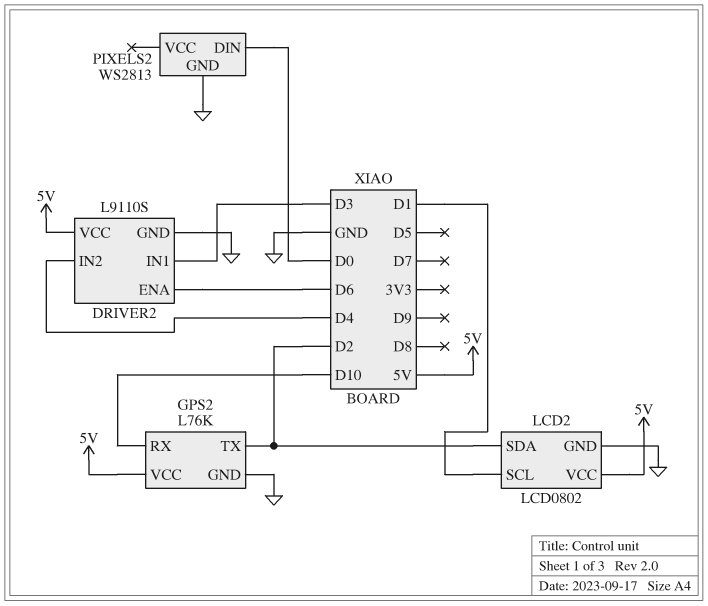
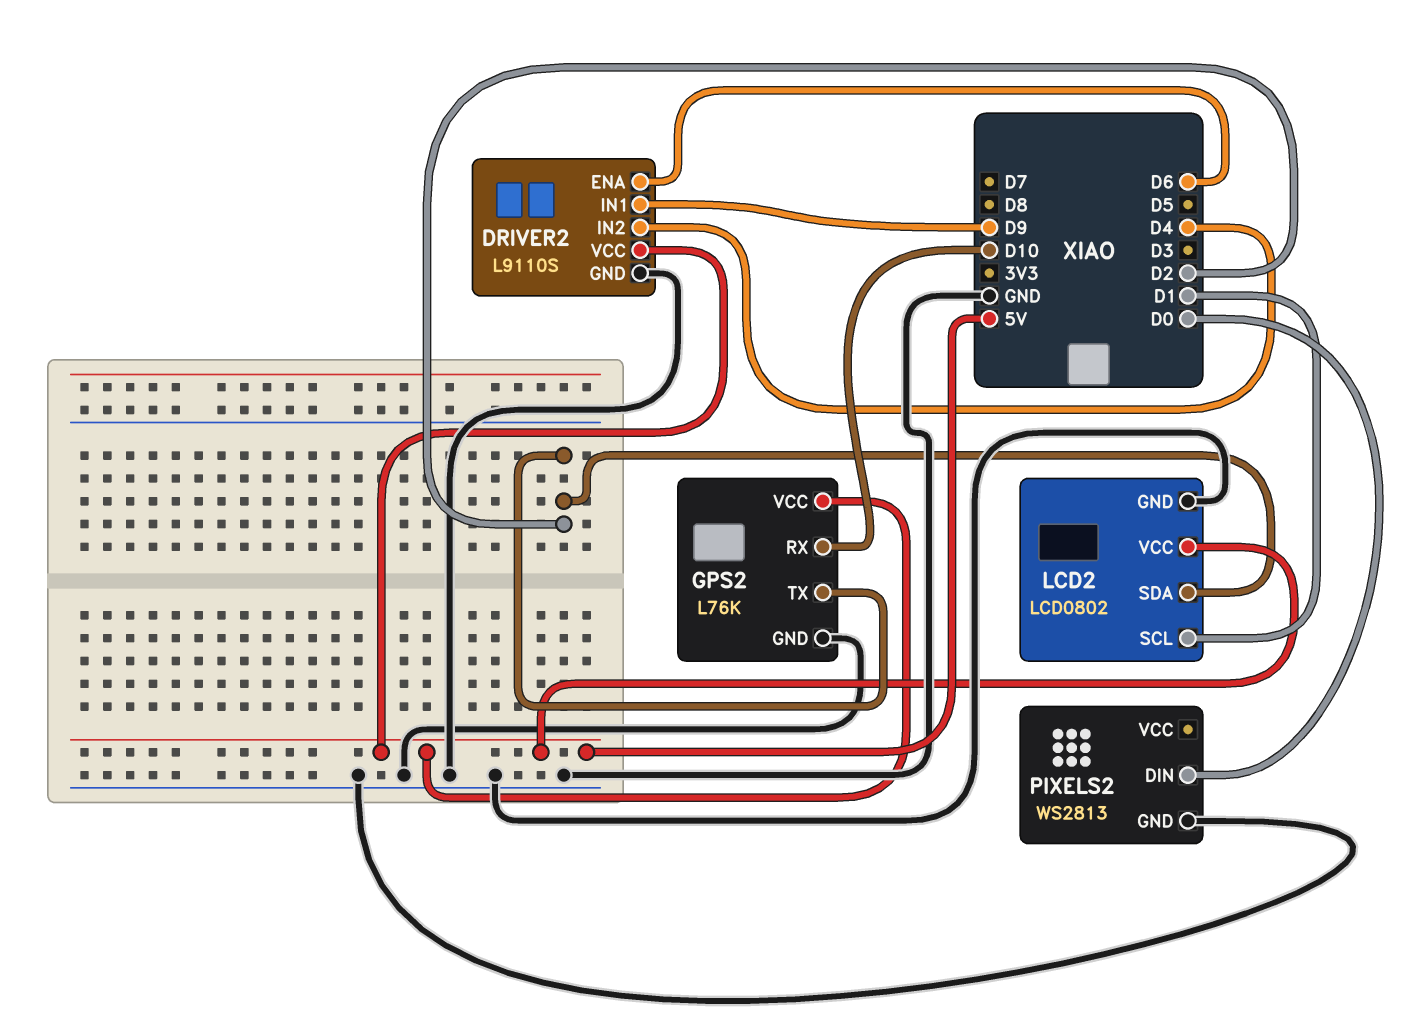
DRIVER2 pin IN1: D3 -> D9

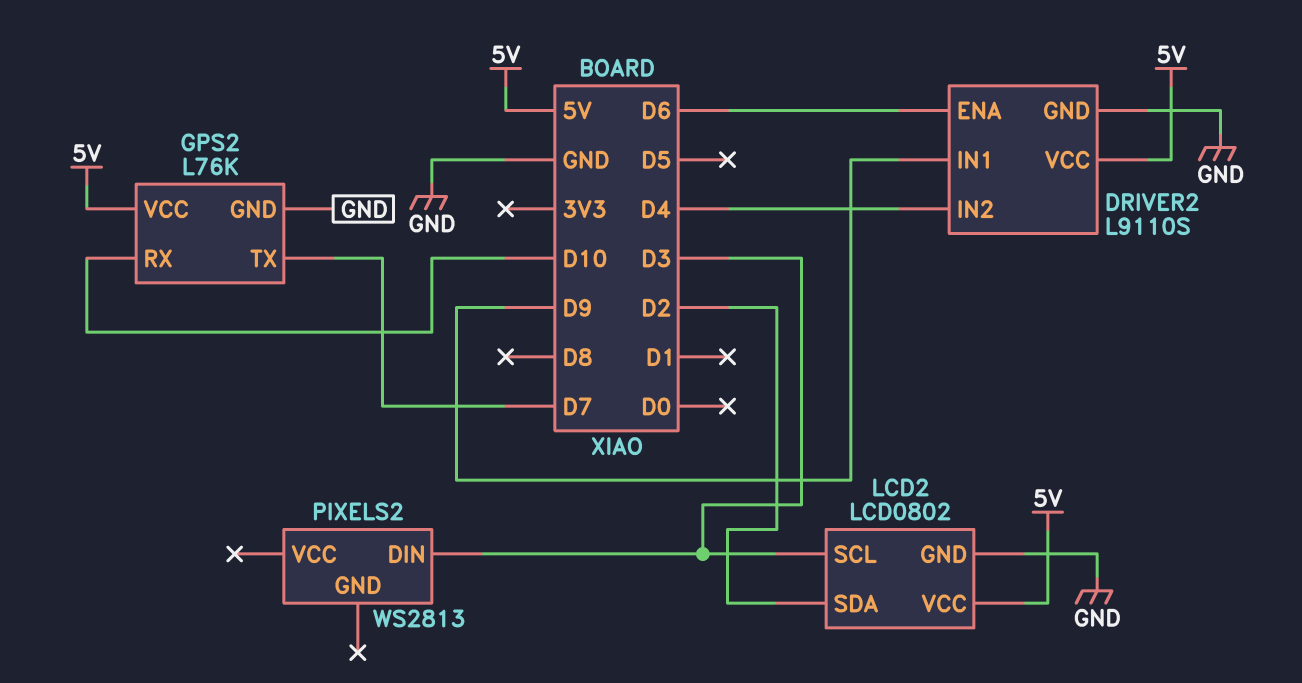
GPS2 pin TX: D2 -> D7
LCD2 pin SCL: D1 -> D3
PIXELS2 pin DIN: D0 -> D3
PIXELS2 pin GND: GND -> none

